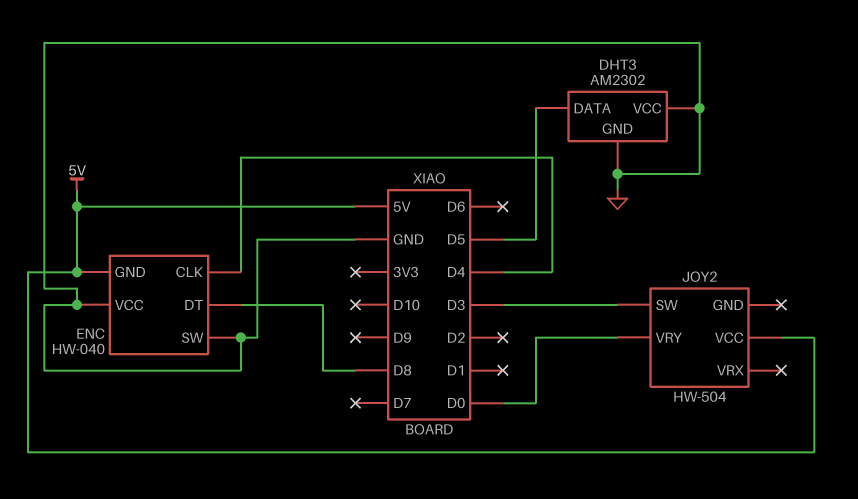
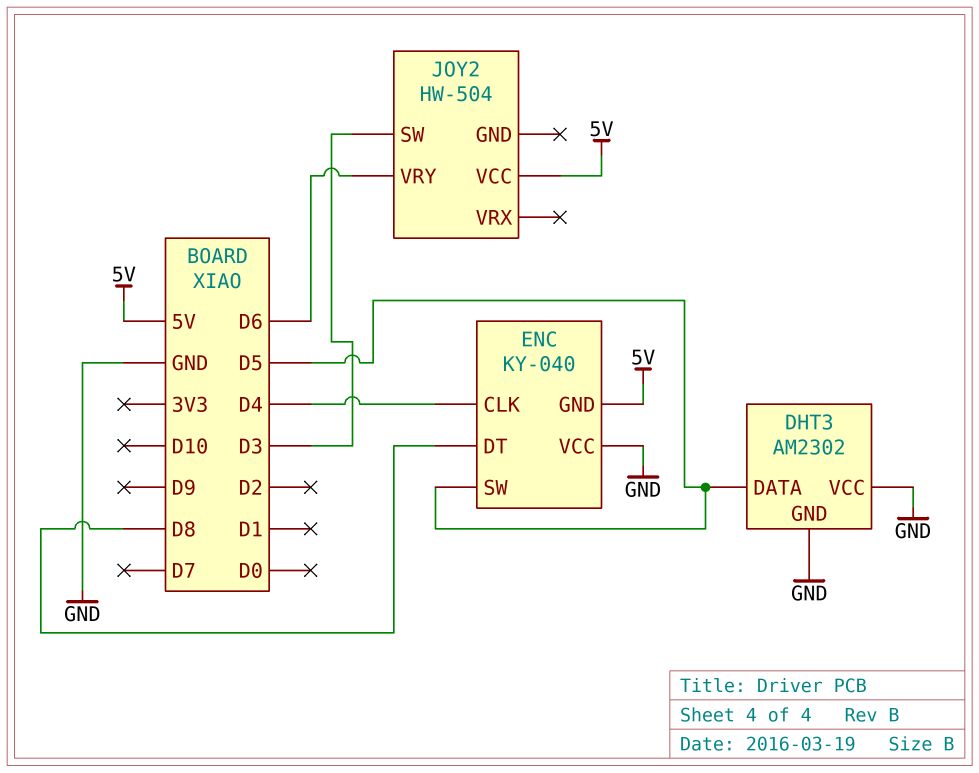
ENC: HW-040 -> KY-040
ENC pin SW: GND -> D5
JOY2 pin VRY: D0 -> D6

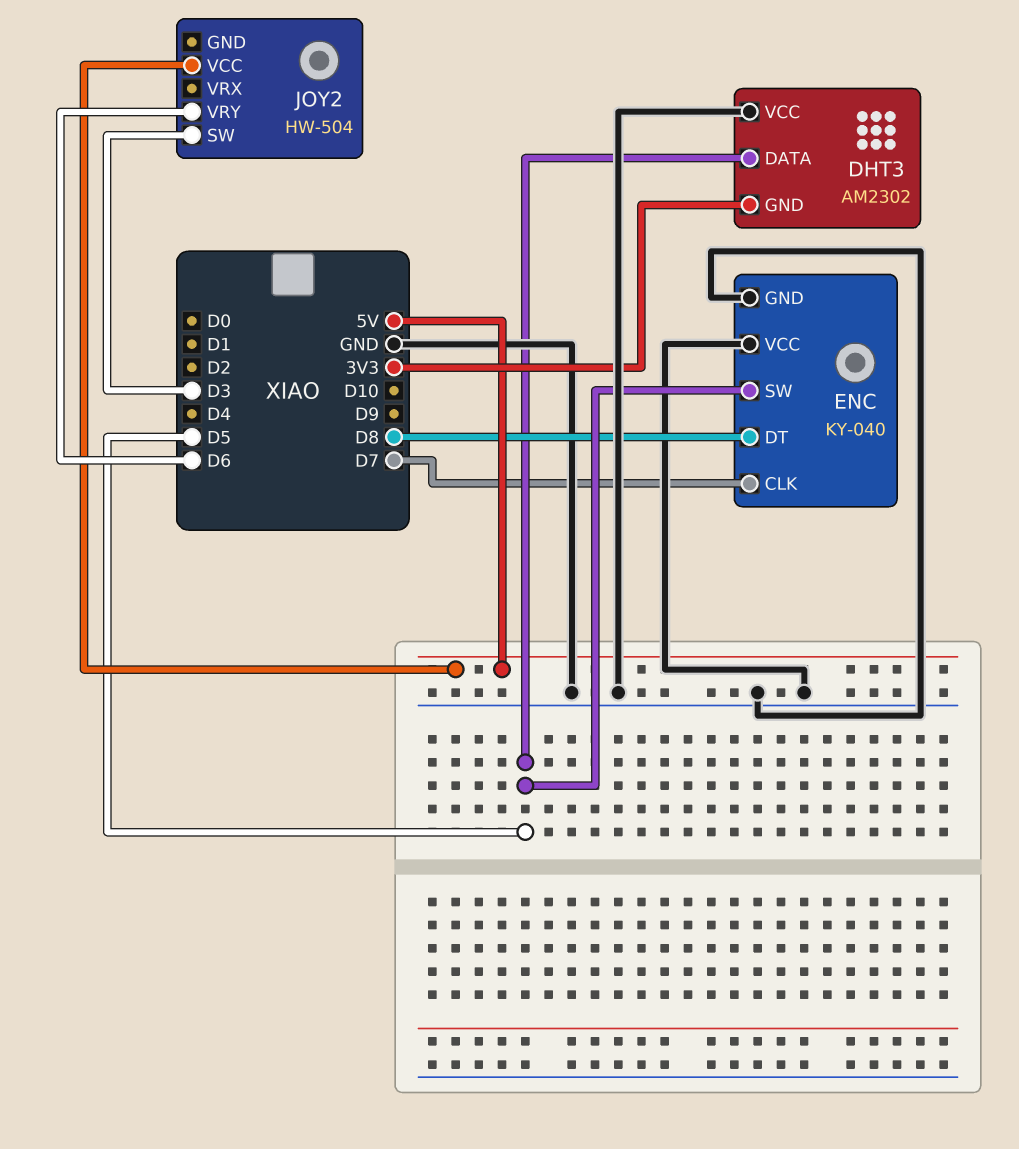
DHT3 pin GND: GND -> 3V3
ENC pin CLK: D4 -> D7
ENC pin GND: 5V -> GND

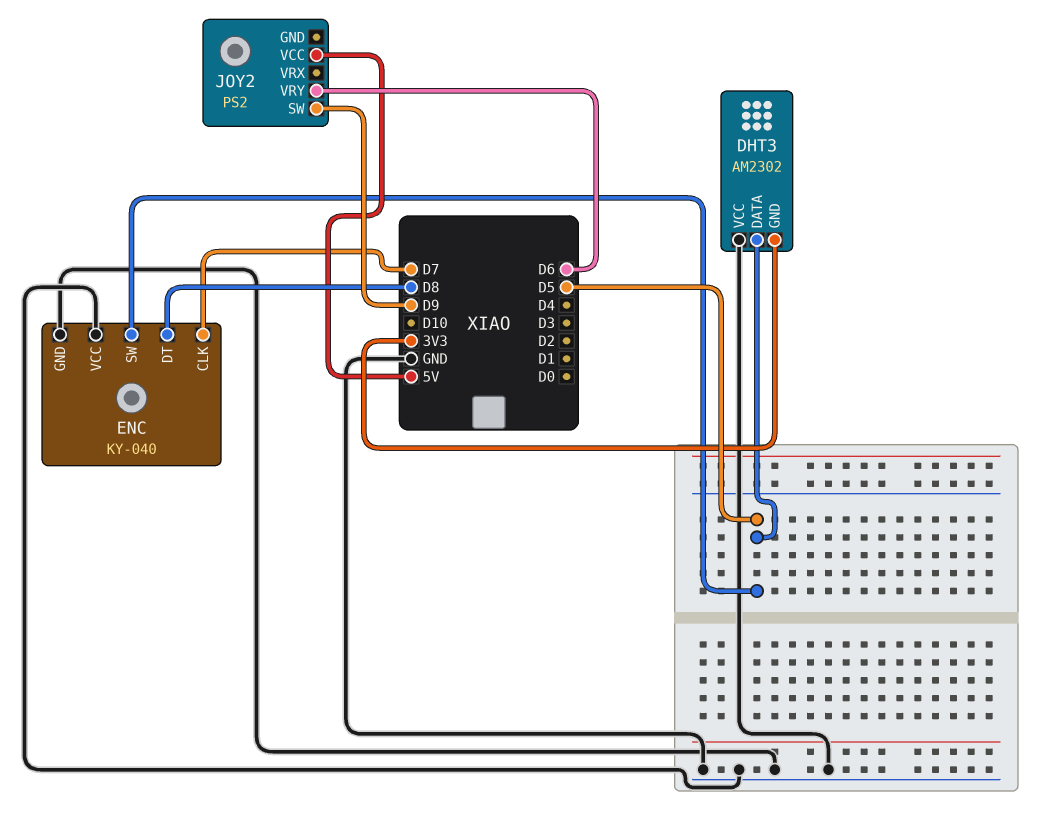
JOY2: HW-504 -> PS2
JOY2 pin SW: D3 -> D9

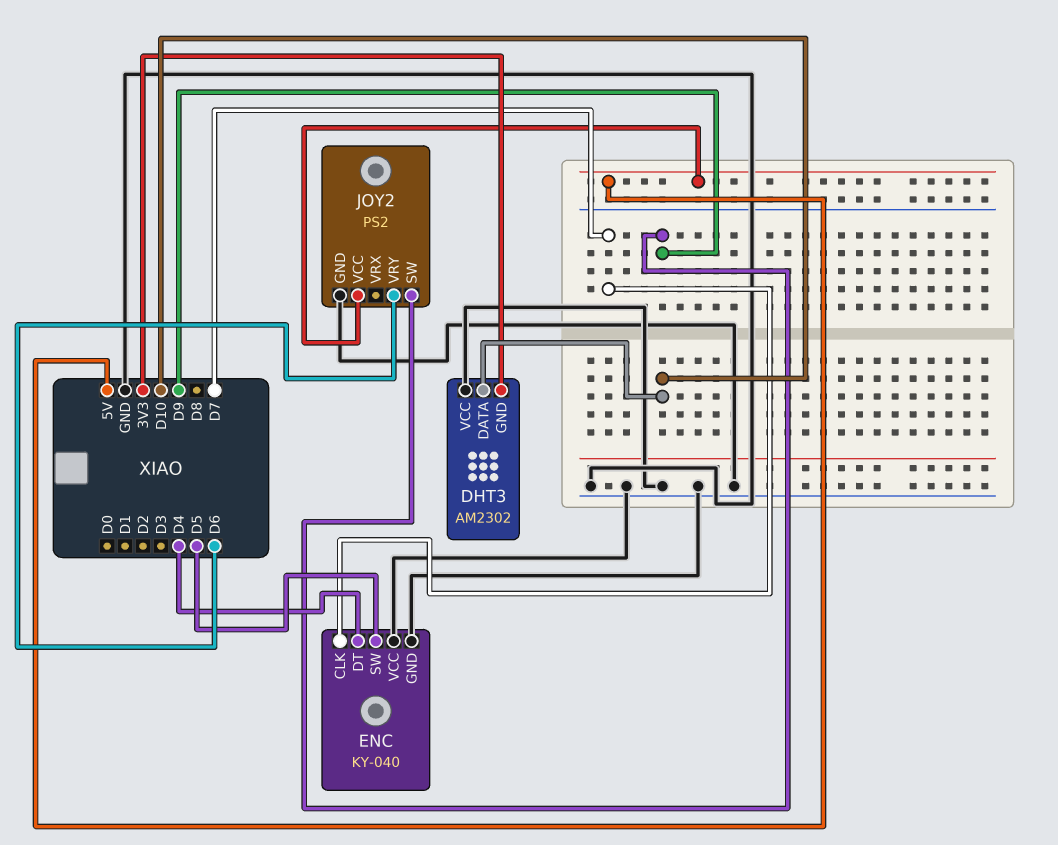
DHT3 pin DATA: D5 -> D10
ENC pin DT: D8 -> D4
JOY2 pin GND: none -> GND

